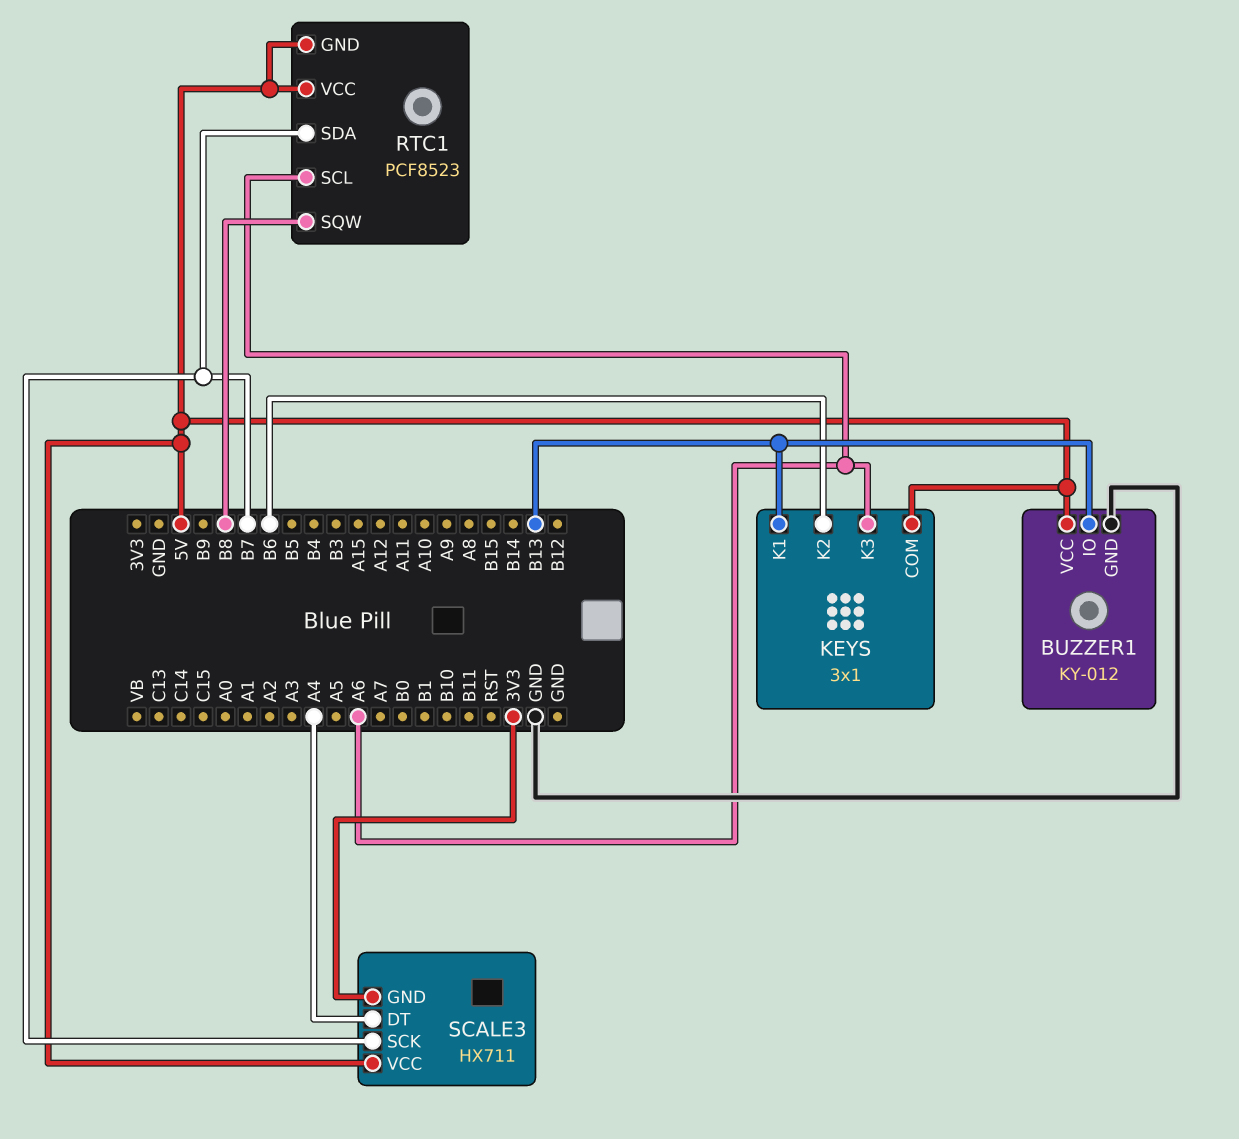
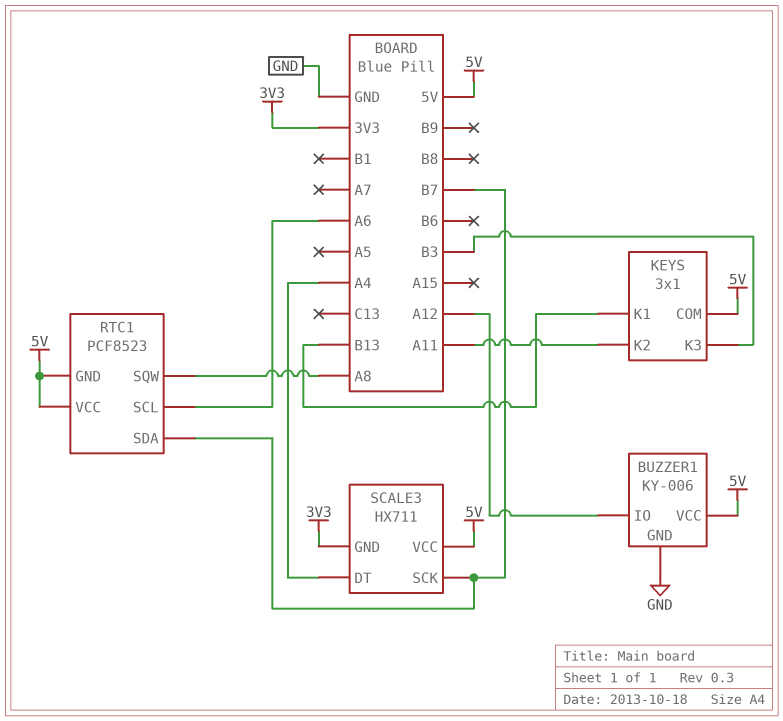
BUZZER1: KY-012 -> KY-006
BUZZER1 pin IO: B13 -> A12
KEYS pin K2: B6 -> A11
KEYS pin K3: A6 -> B3
RTC1 pin SQW: B8 -> A8

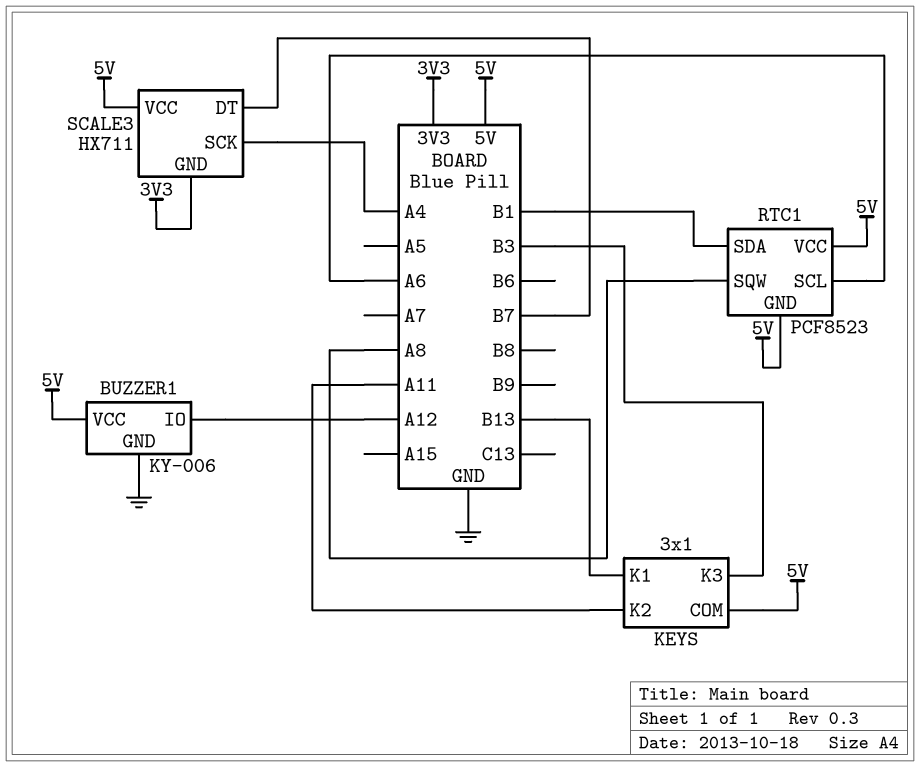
RTC1 pin SDA: B7 -> B1
SCALE3 pin DT: A4 -> B7
SCALE3 pin SCK: B7 -> A4

